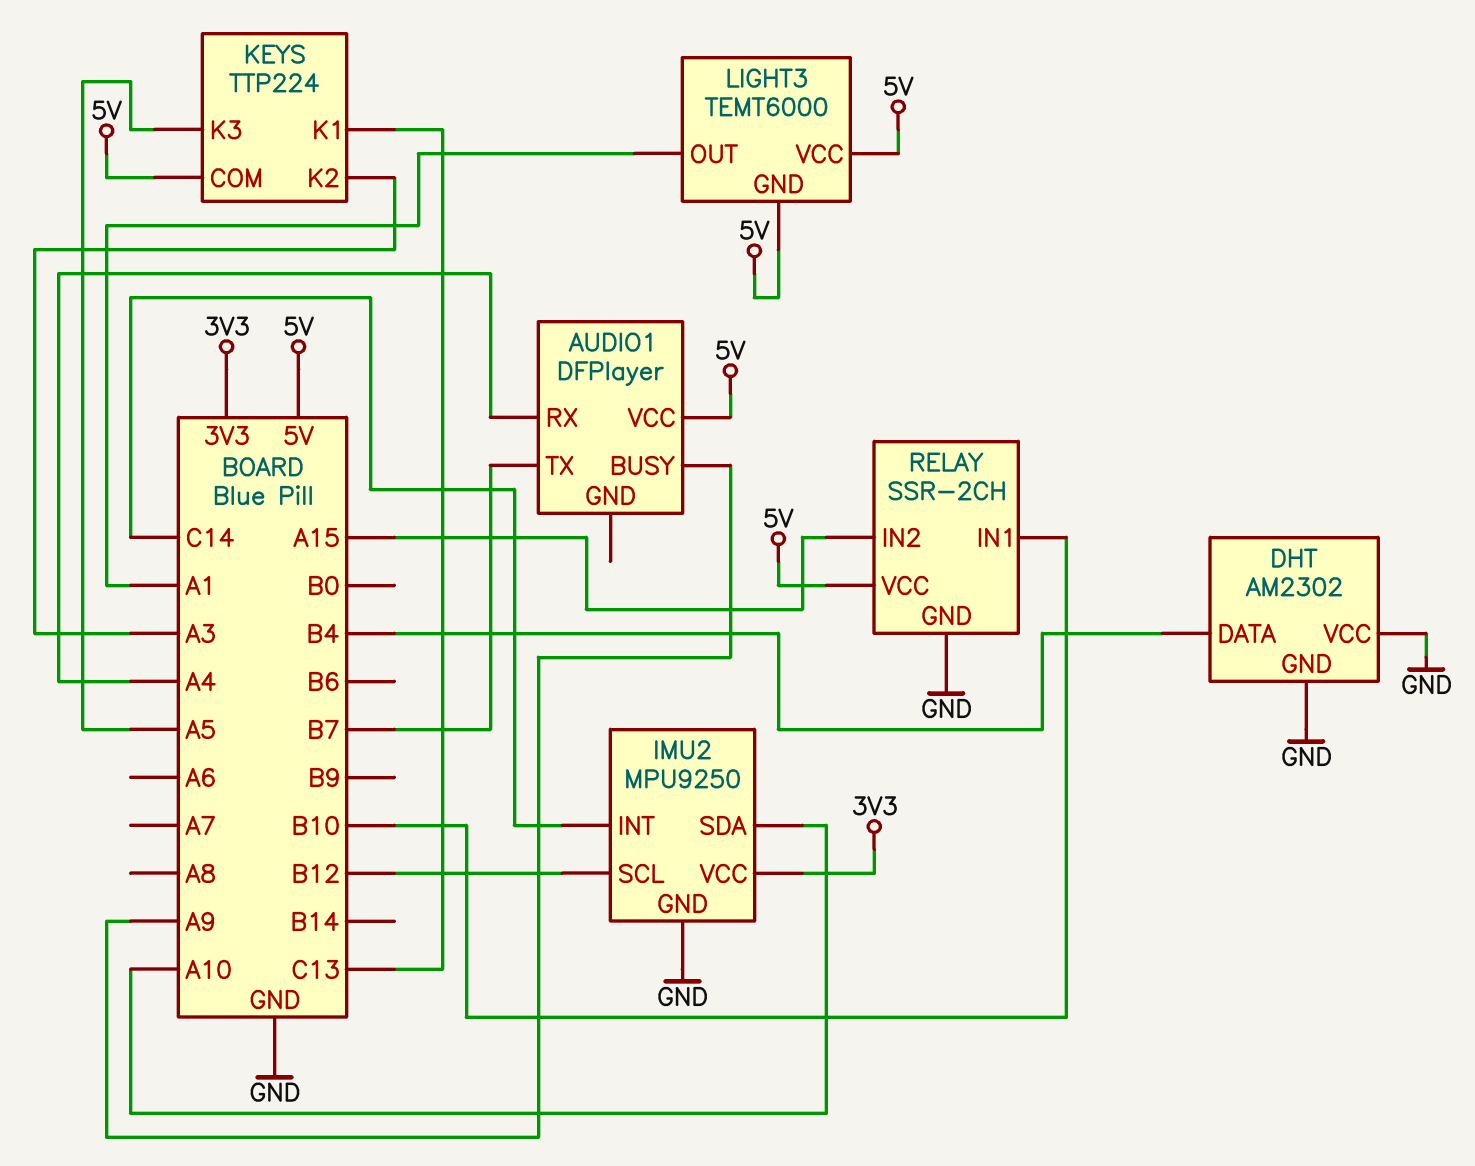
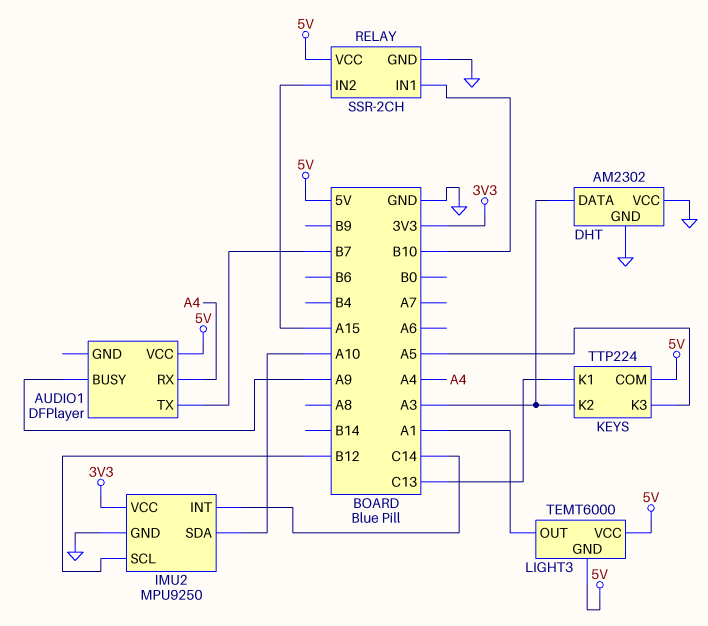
DHT pin DATA: B4 -> A3

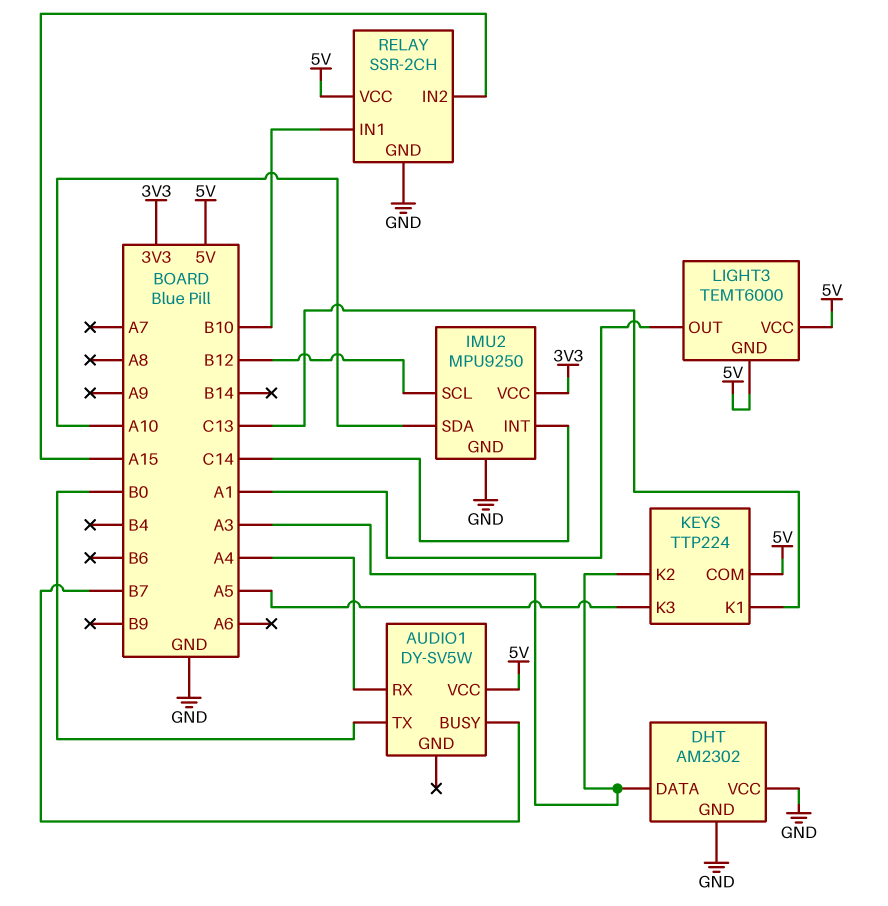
AUDIO1: DFPlayer -> DY-SV5W
AUDIO1 pin BUSY: A9 -> B7
AUDIO1 pin TX: B7 -> B0

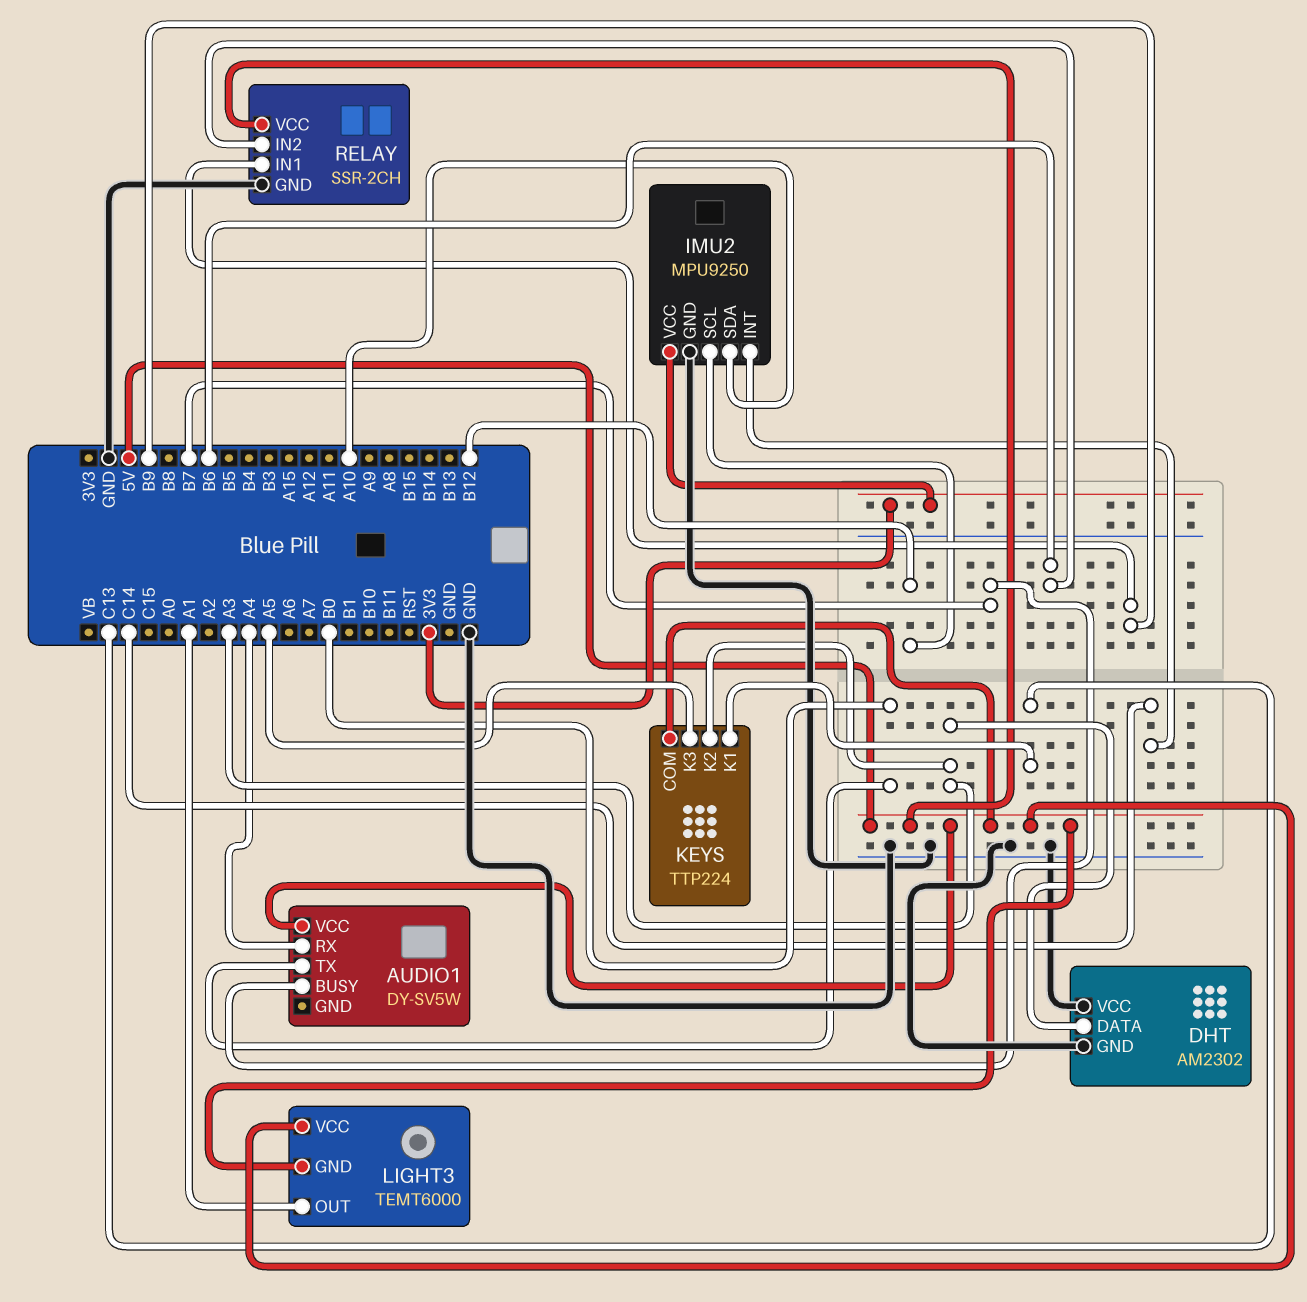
RELAY pin IN1: B10 -> B9
RELAY pin IN2: A15 -> B6

